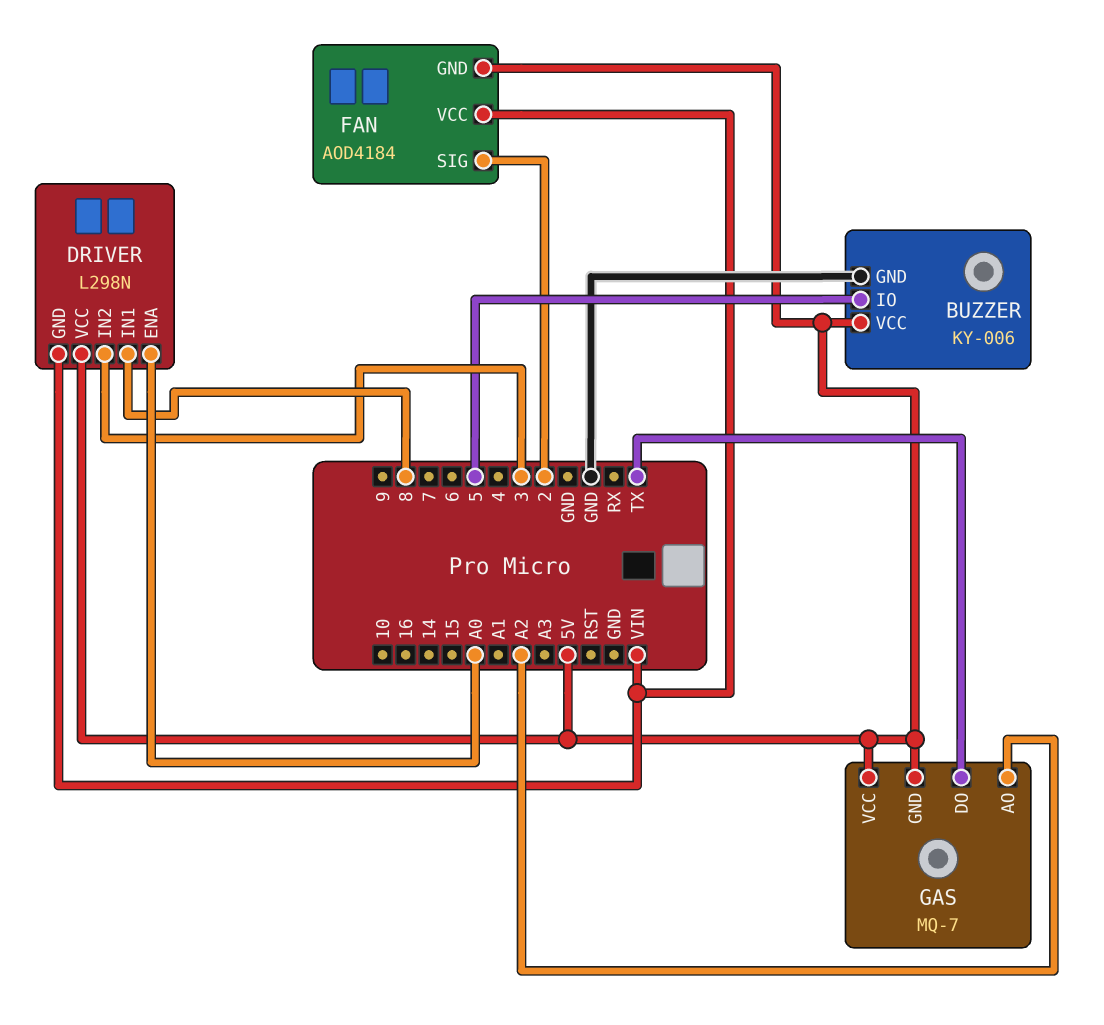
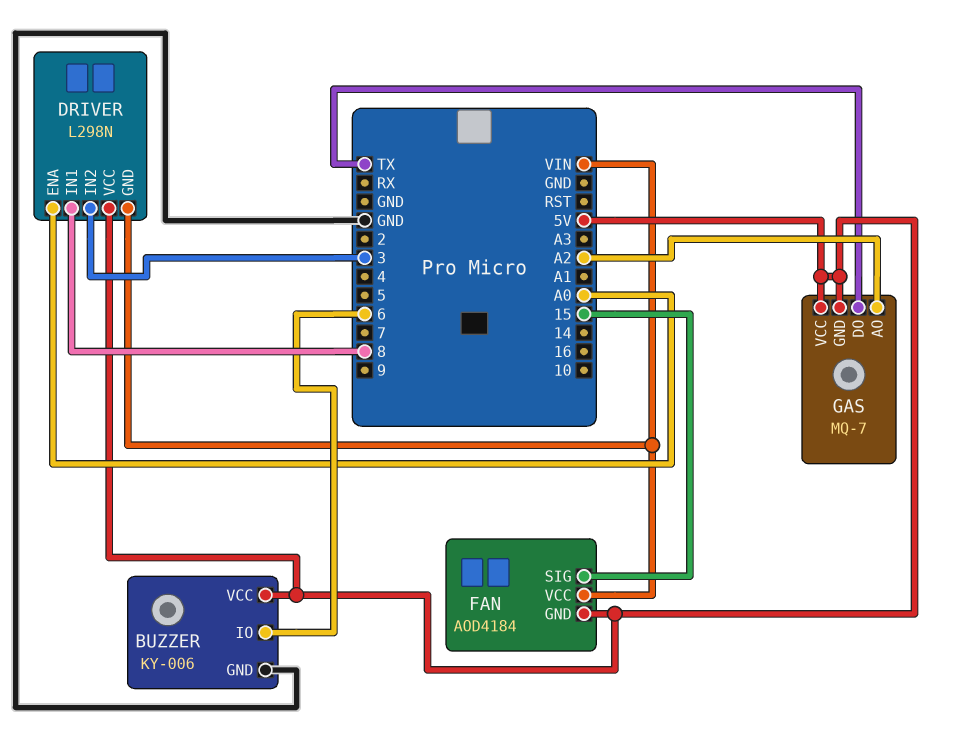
BUZZER pin IO: 5 -> 6
FAN pin SIG: 2 -> 15

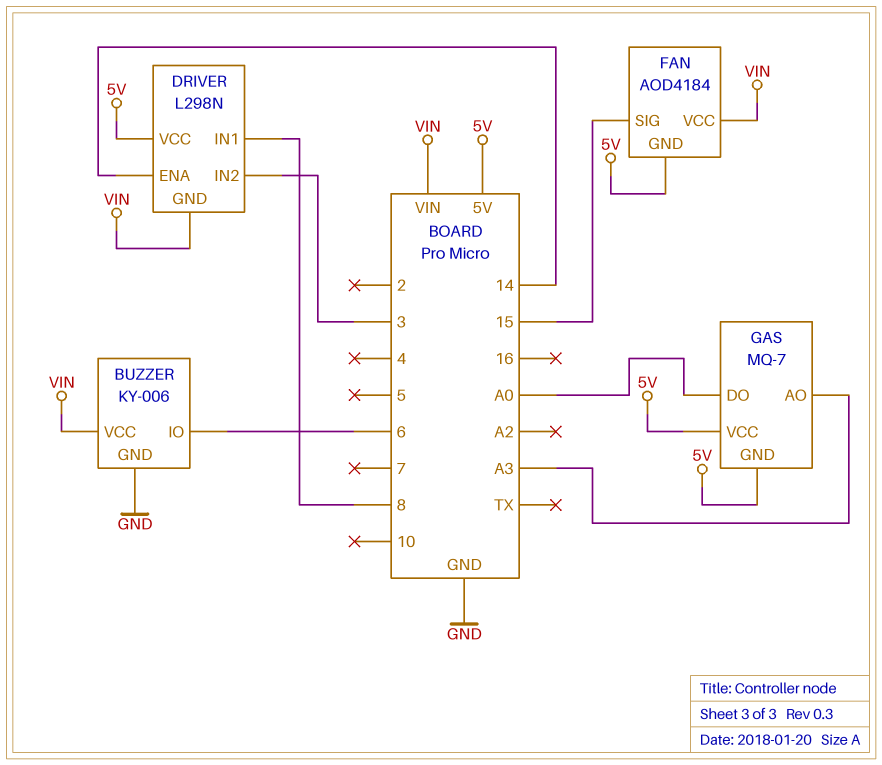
BUZZER pin VCC: 5V -> VIN
DRIVER pin ENA: A0 -> 14
GAS pin AO: A2 -> A3
GAS pin DO: TX -> A0

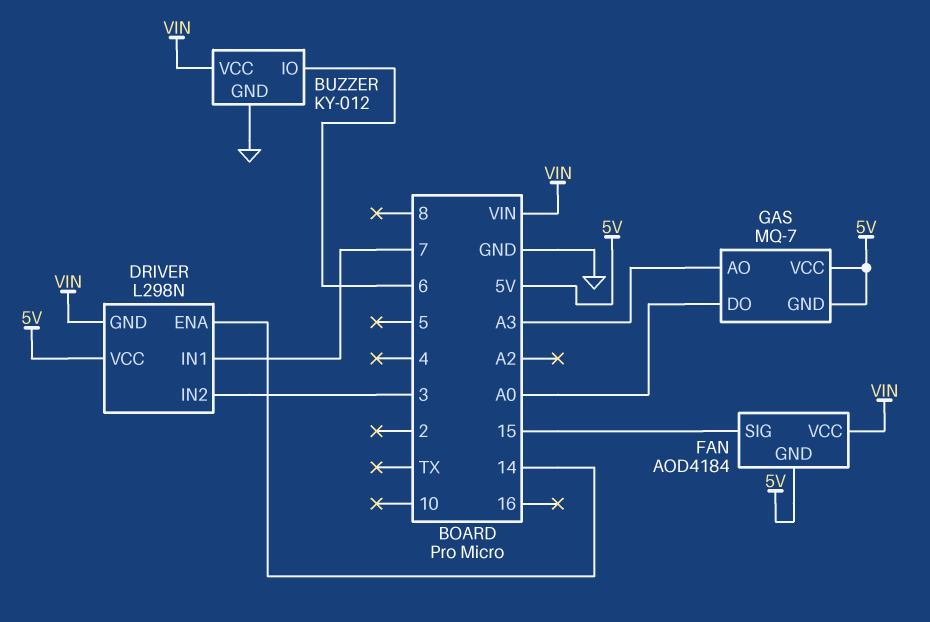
BUZZER: KY-006 -> KY-012
DRIVER pin IN1: 8 -> 7

